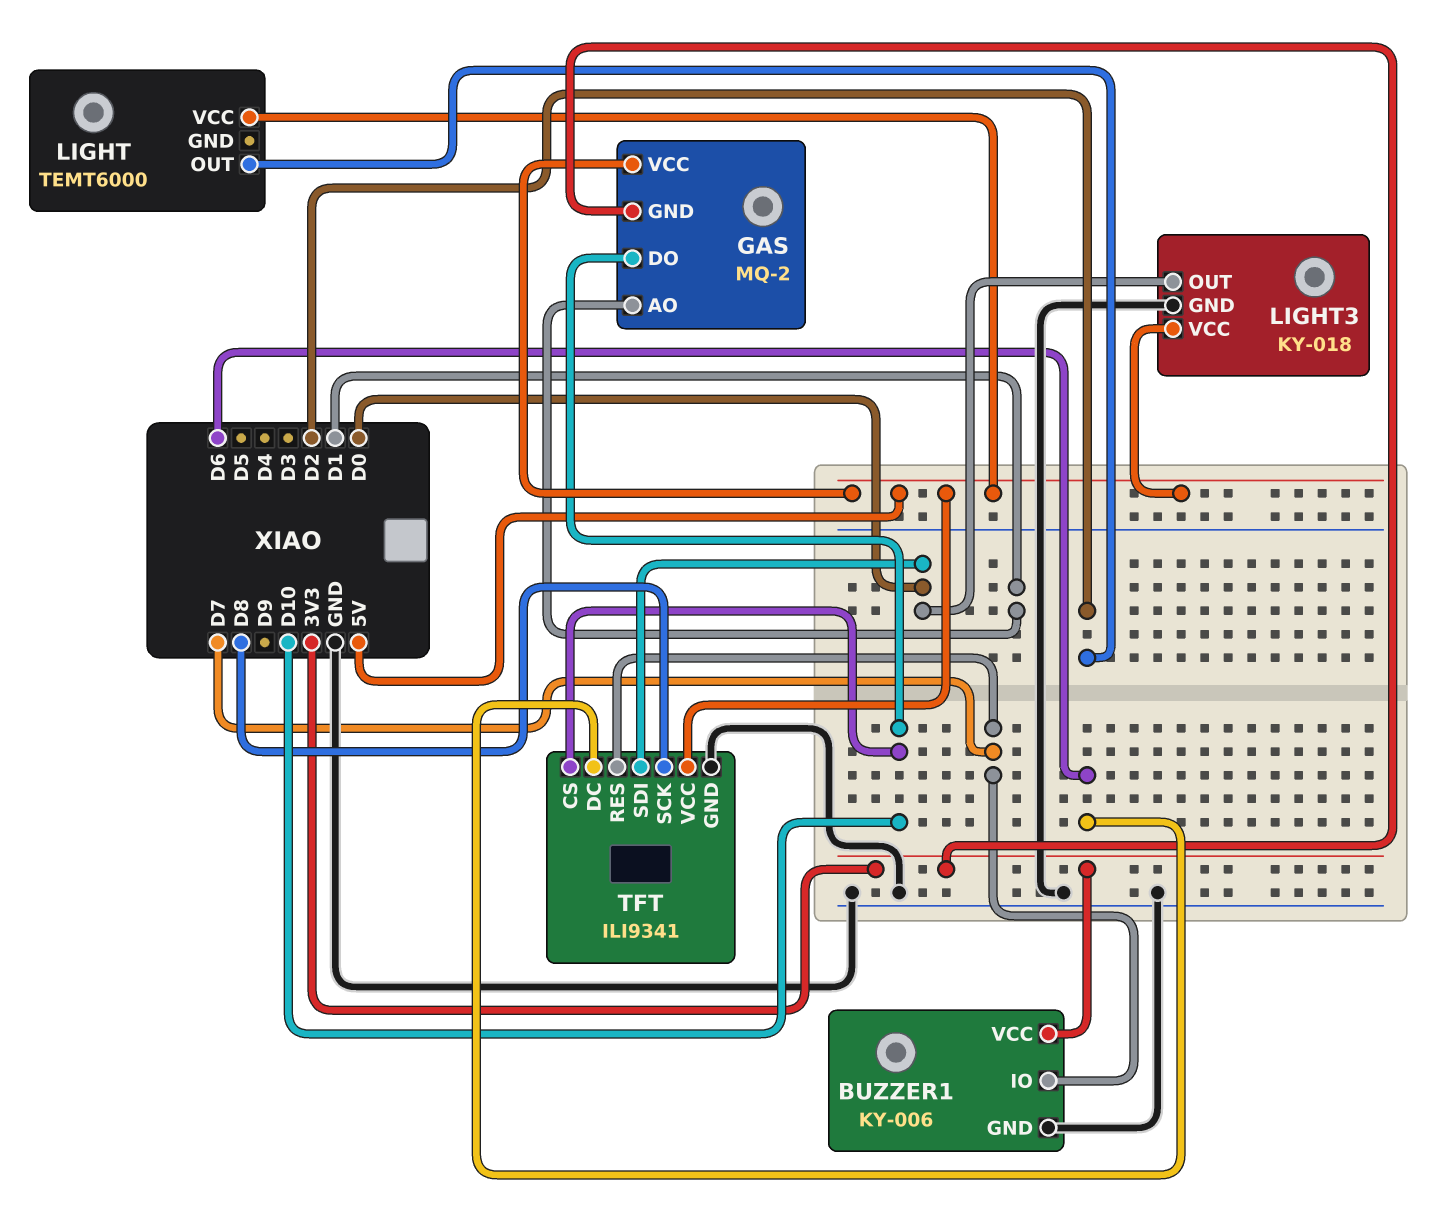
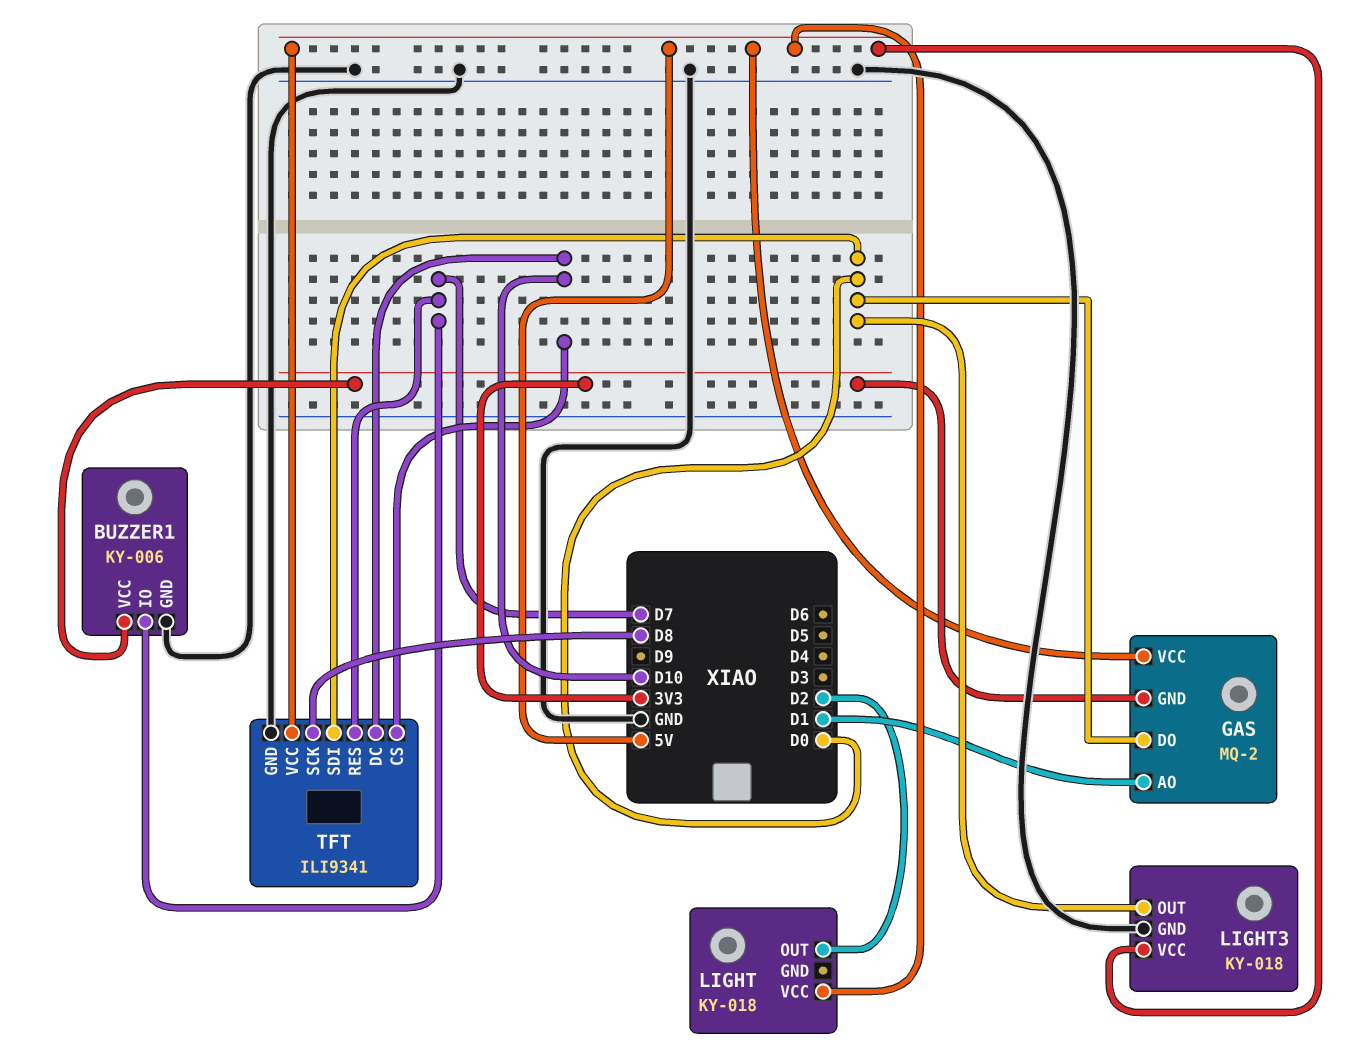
GAS pin DO: D10 -> D0
LIGHT: TEMT6000 -> KY-018
TFT pin DC: D6 -> D10

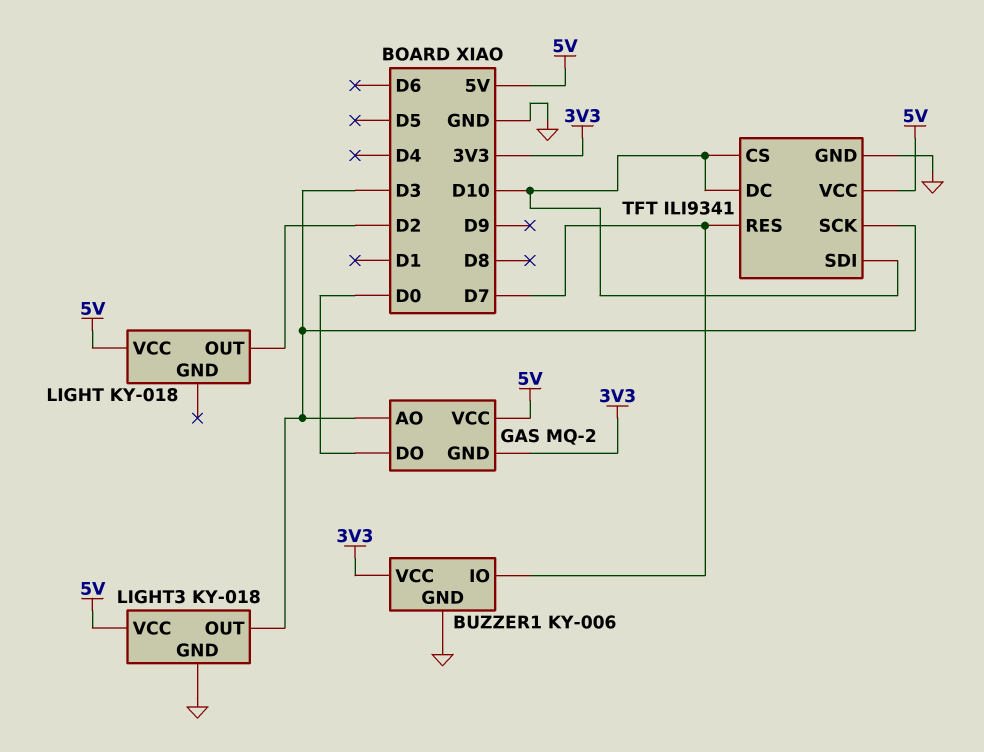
GAS pin AO: D1 -> D3
LIGHT3 pin OUT: D0 -> D3
TFT pin SCK: D8 -> D3
TFT pin SDI: D0 -> D10

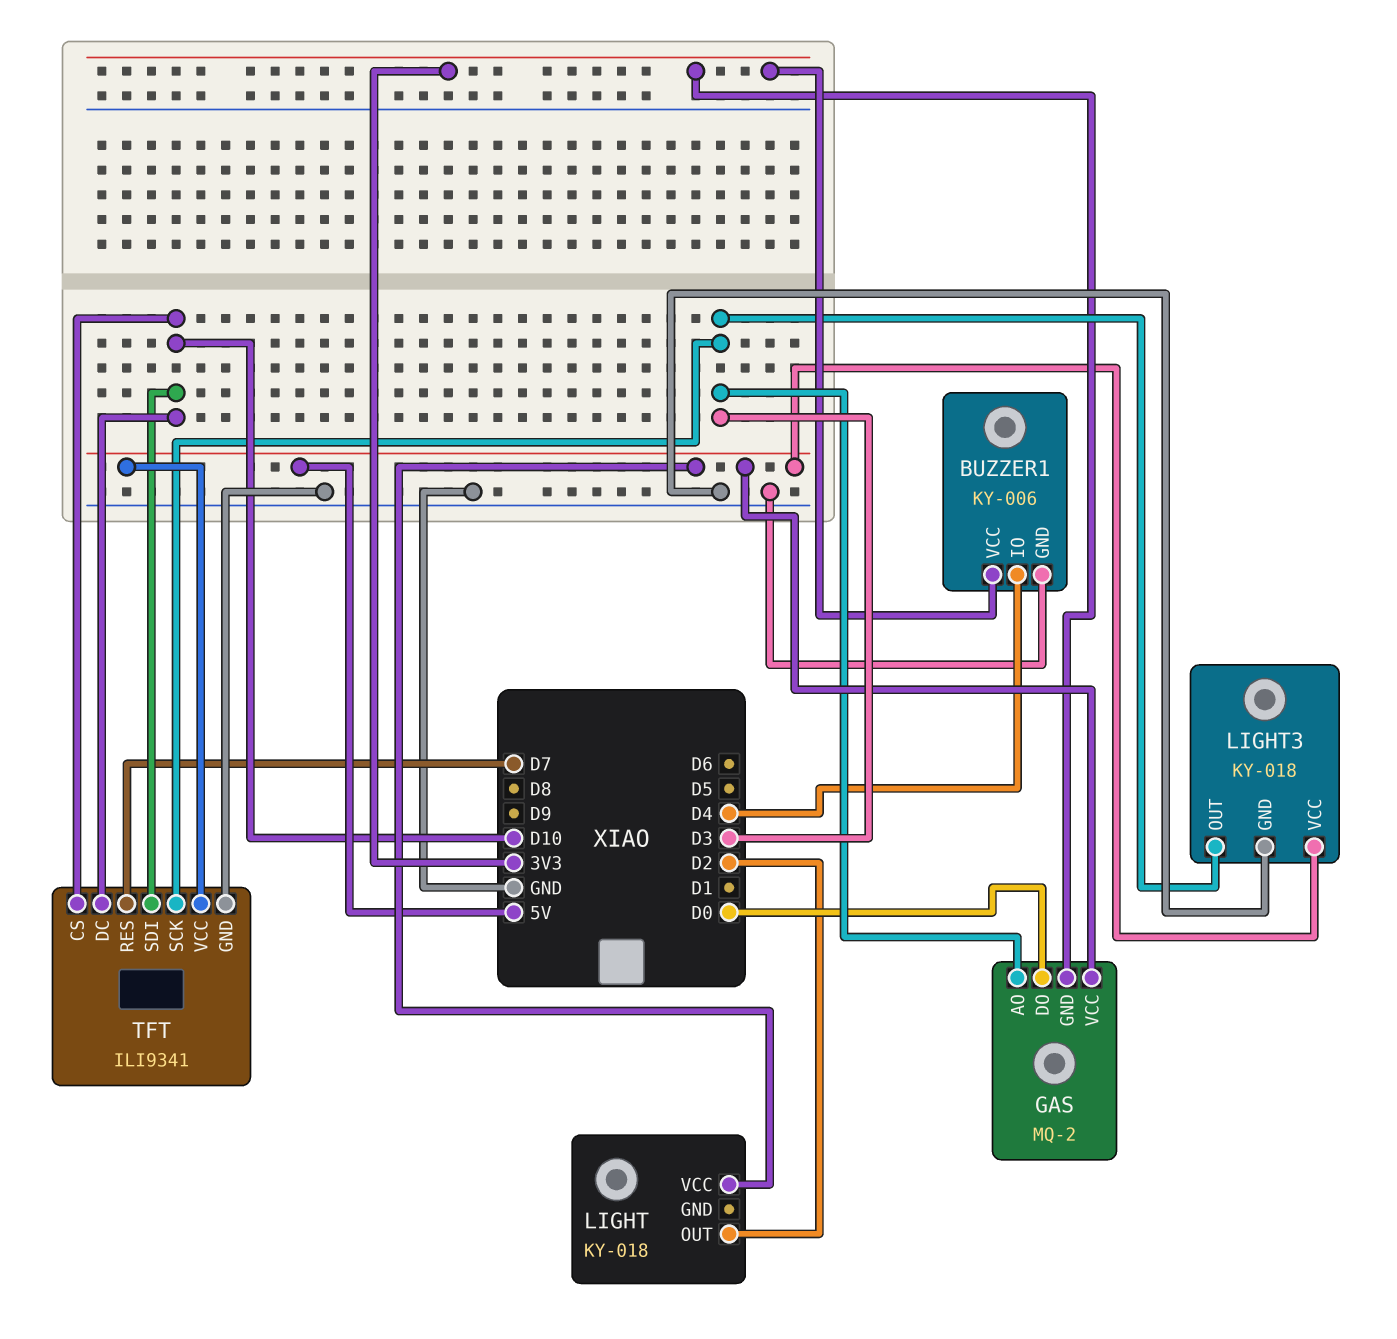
BUZZER1 pin IO: D7 -> D4

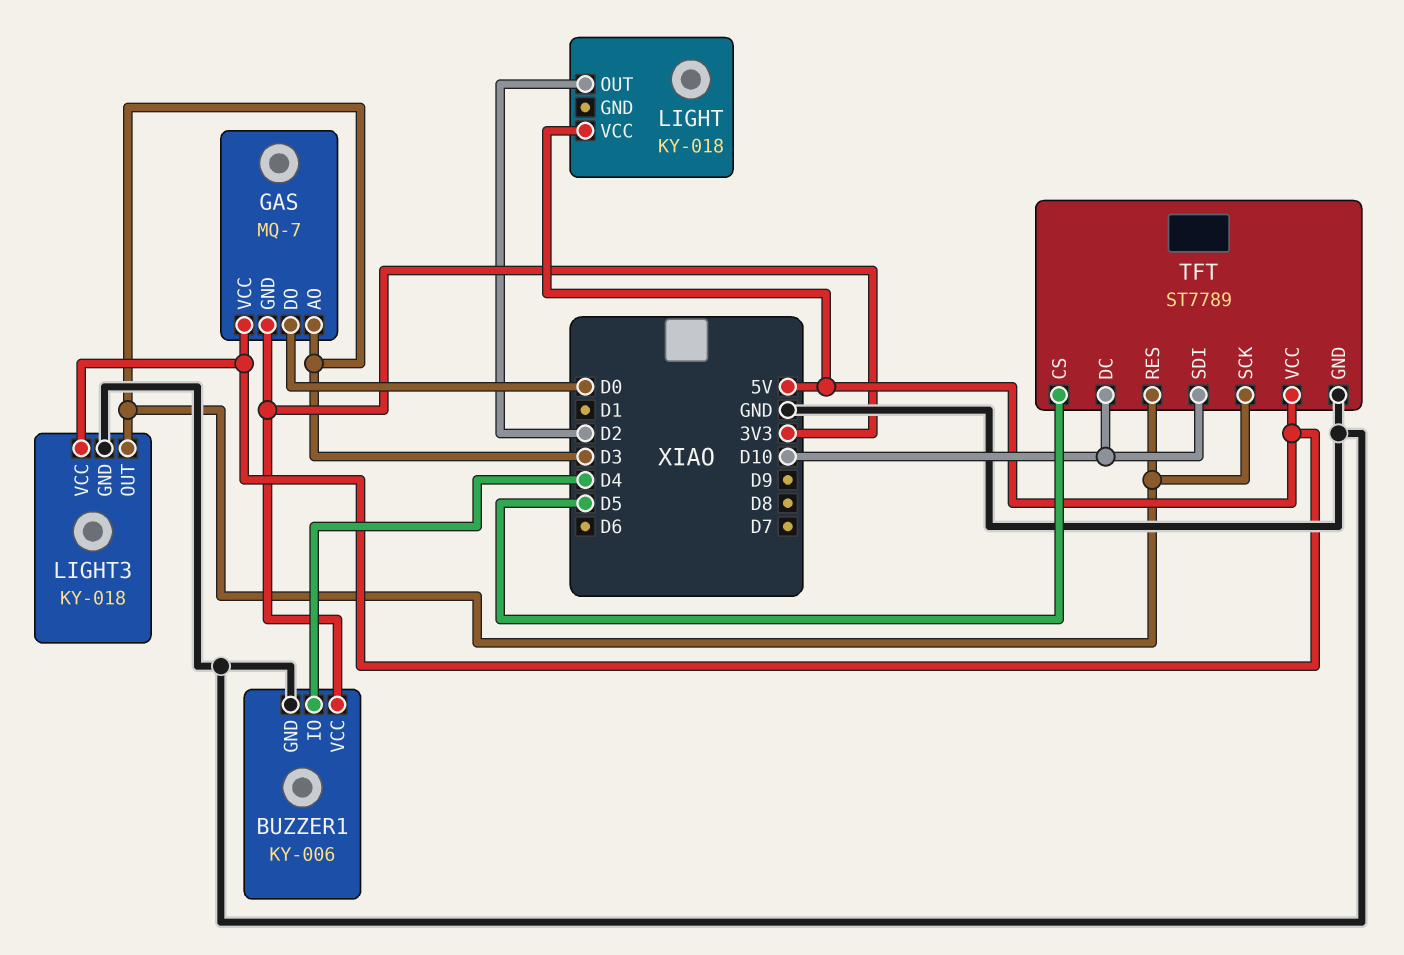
GAS: MQ-2 -> MQ-7
TFT: ILI9341 -> ST7789
TFT pin CS: D10 -> D5
TFT pin RES: D7 -> D3

